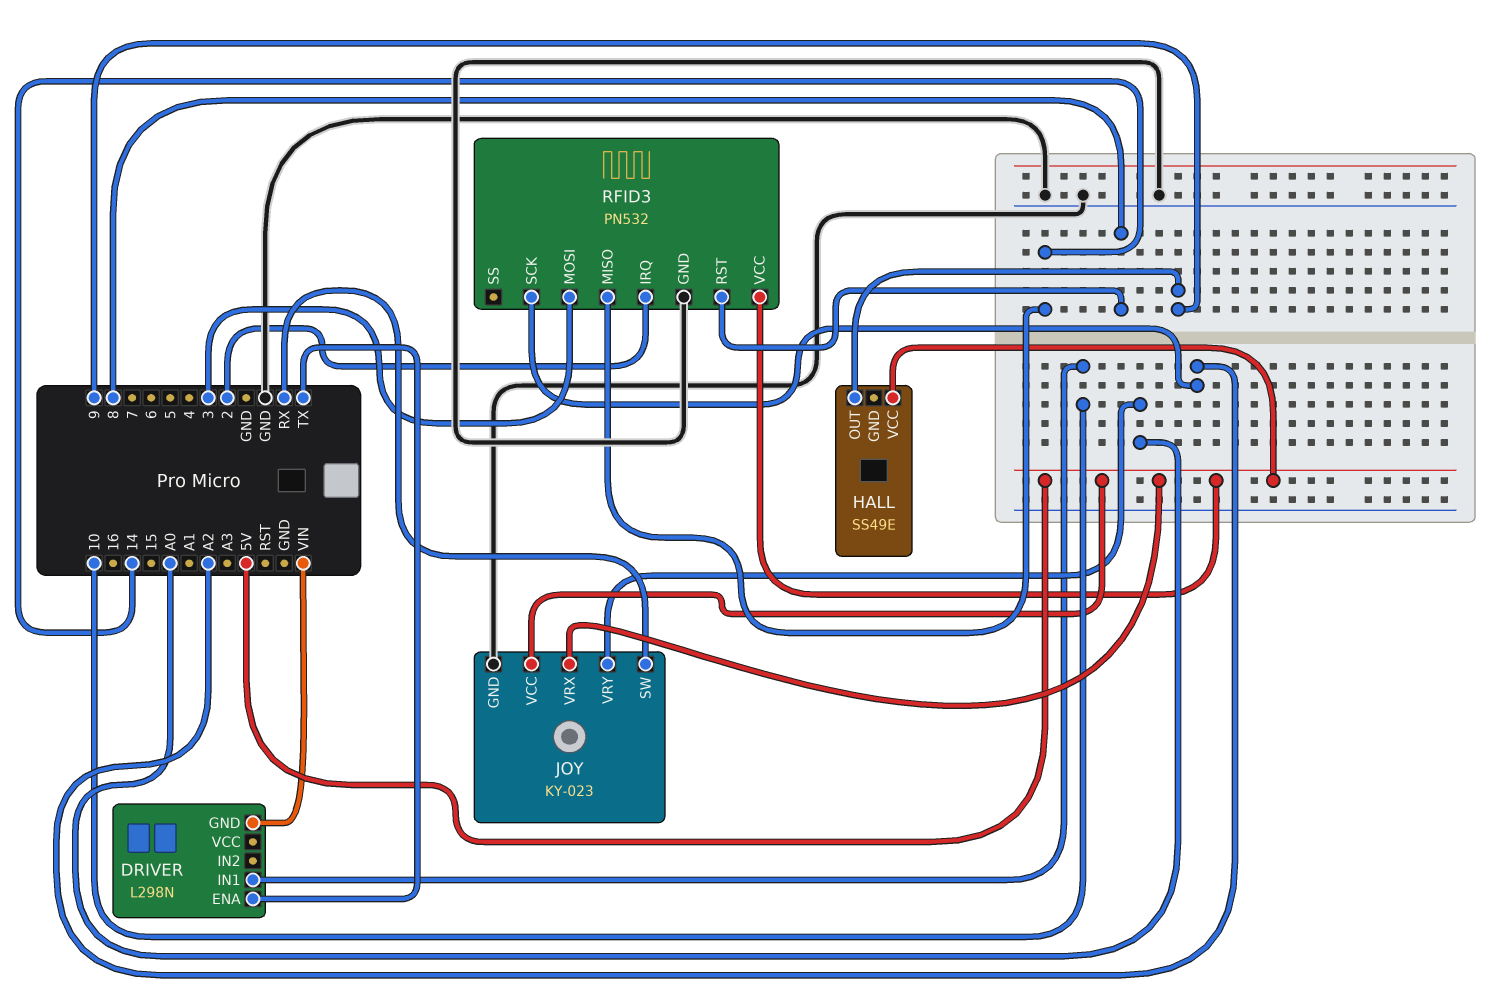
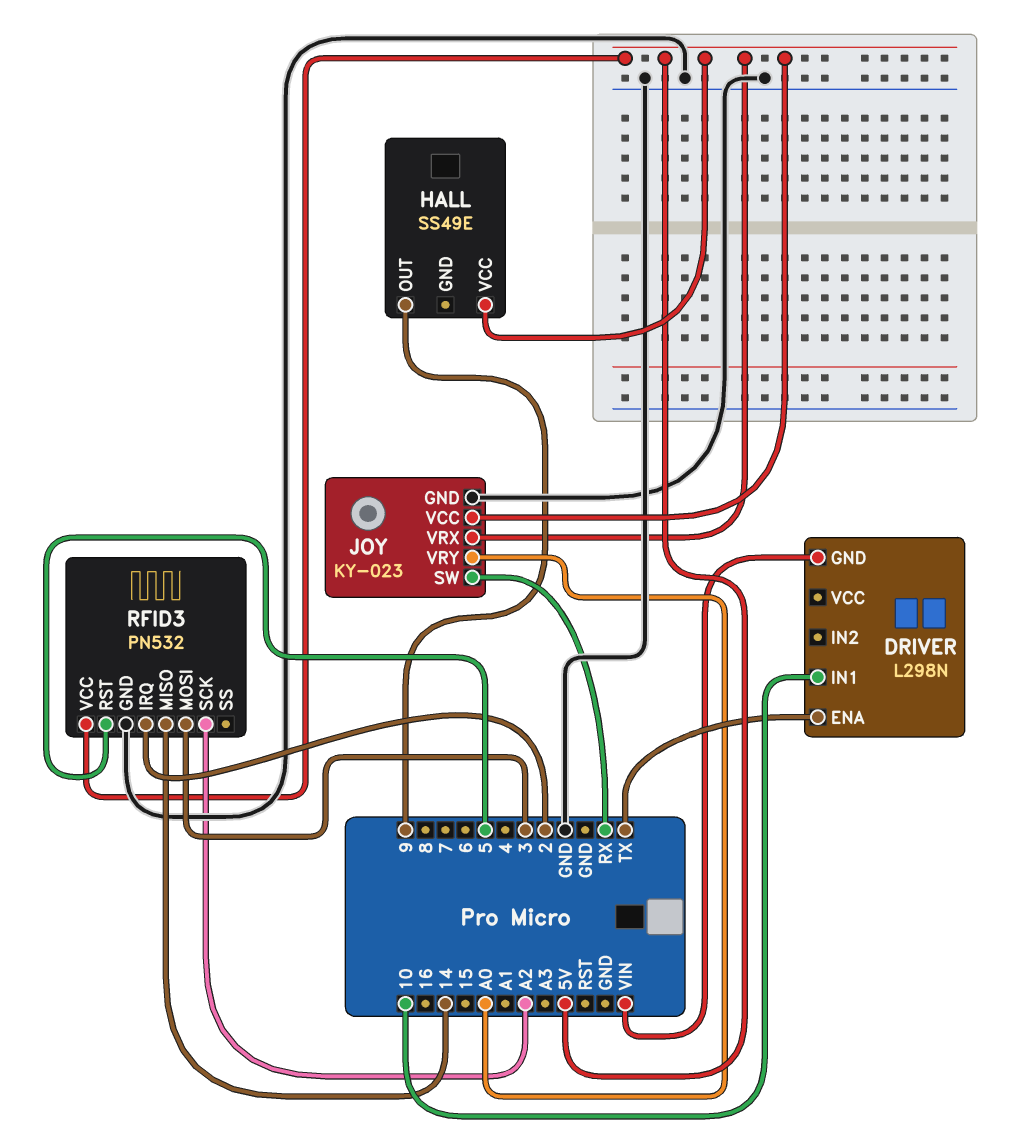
RFID3 pin RST: 8 -> 5

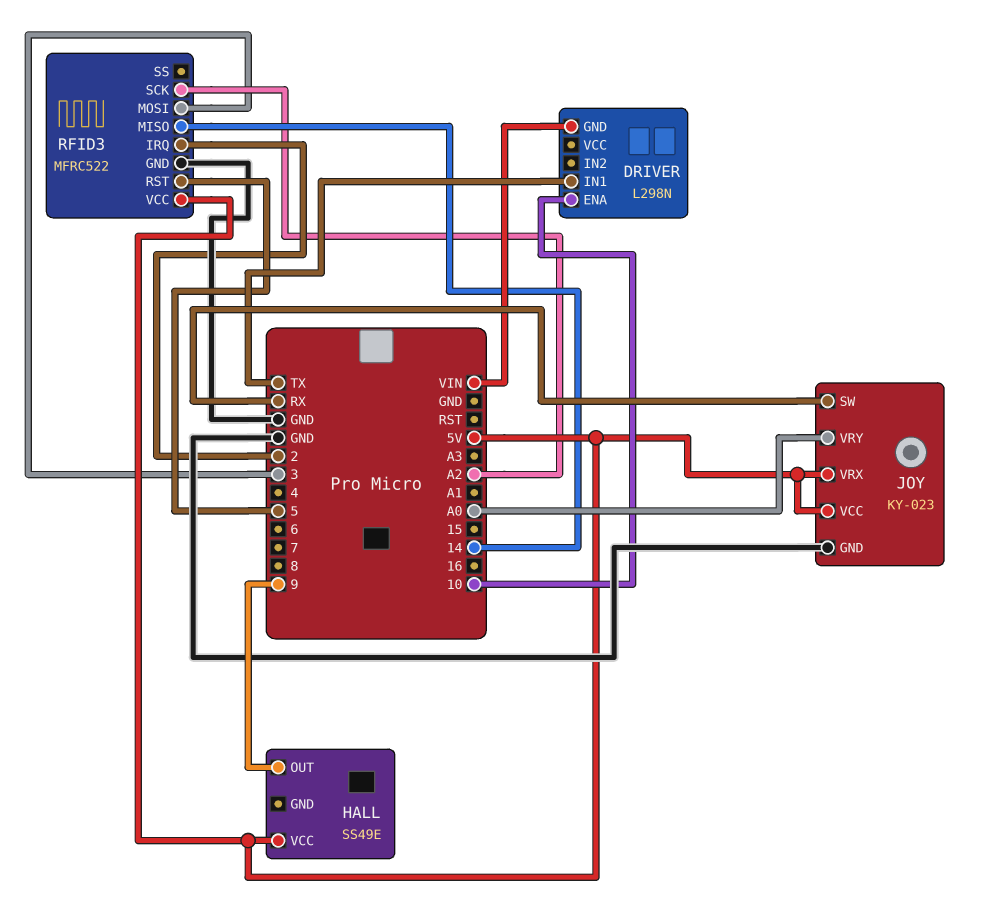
DRIVER pin ENA: TX -> 10
DRIVER pin IN1: 10 -> TX
RFID3: PN532 -> MFRC522

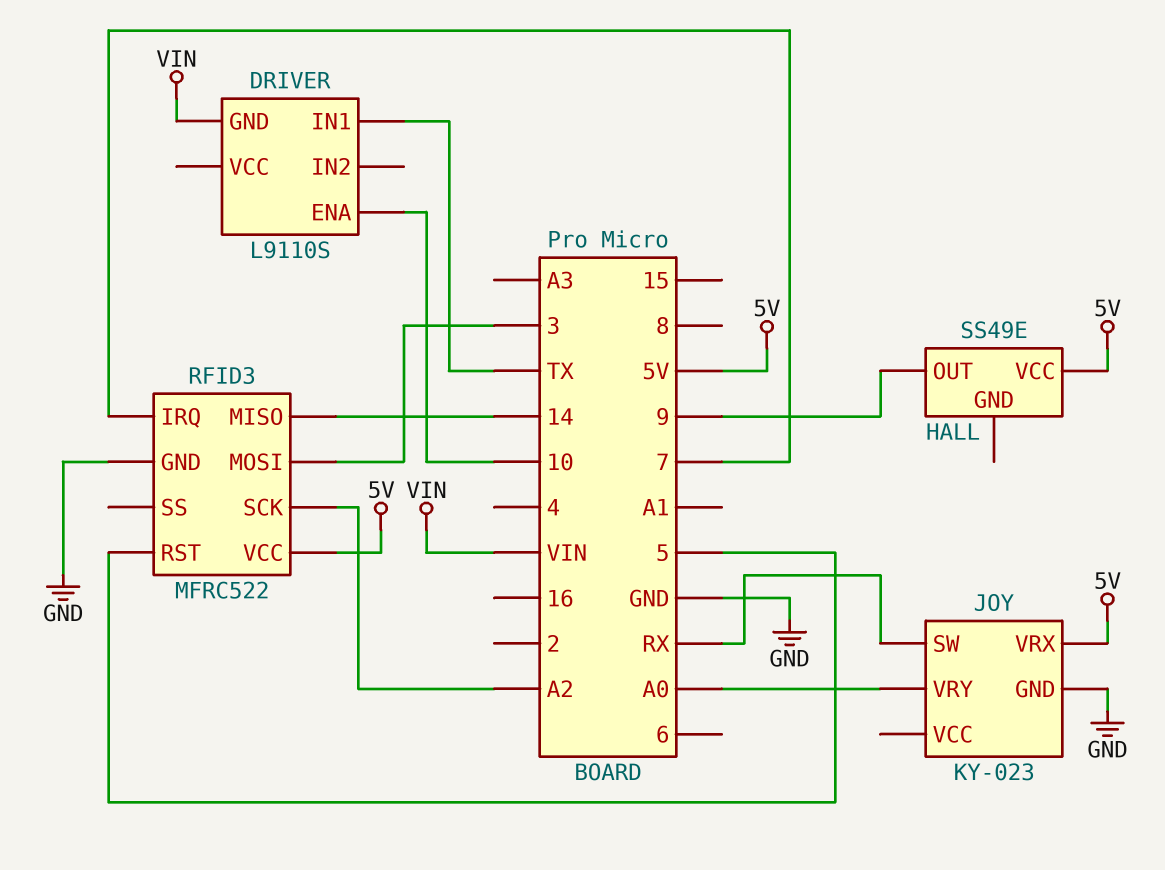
DRIVER: L298N -> L9110S
JOY pin VCC: 5V -> none
RFID3 pin IRQ: 2 -> 7

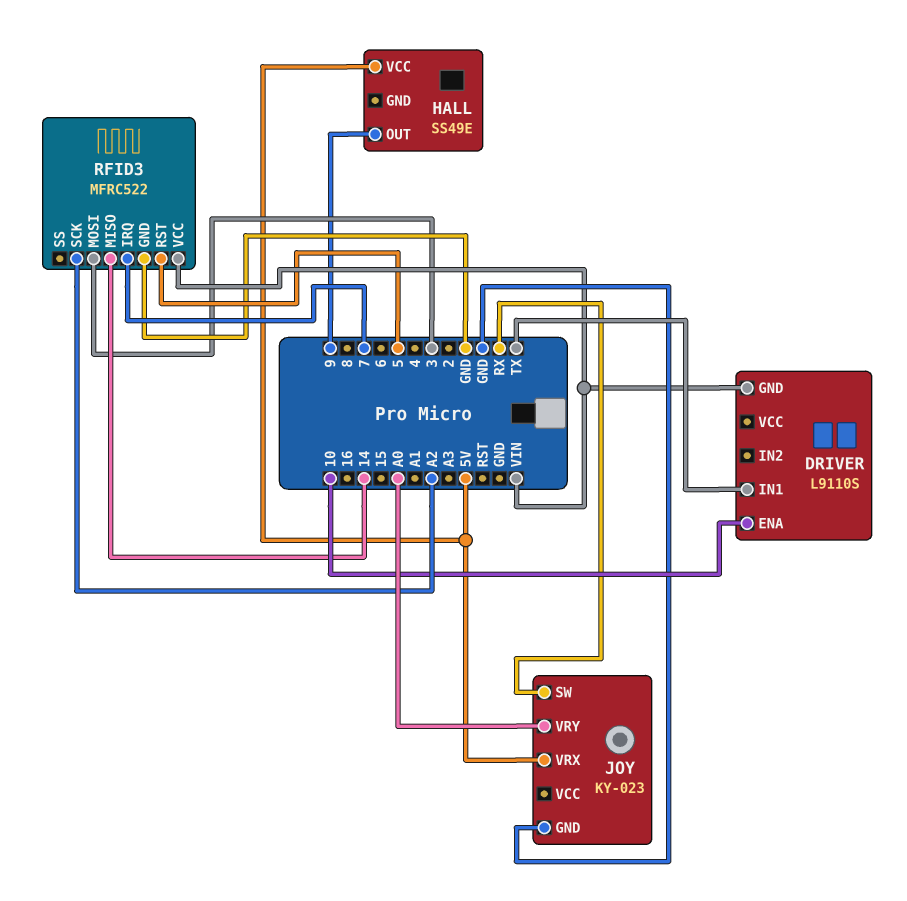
RFID3 pin VCC: 5V -> VIN

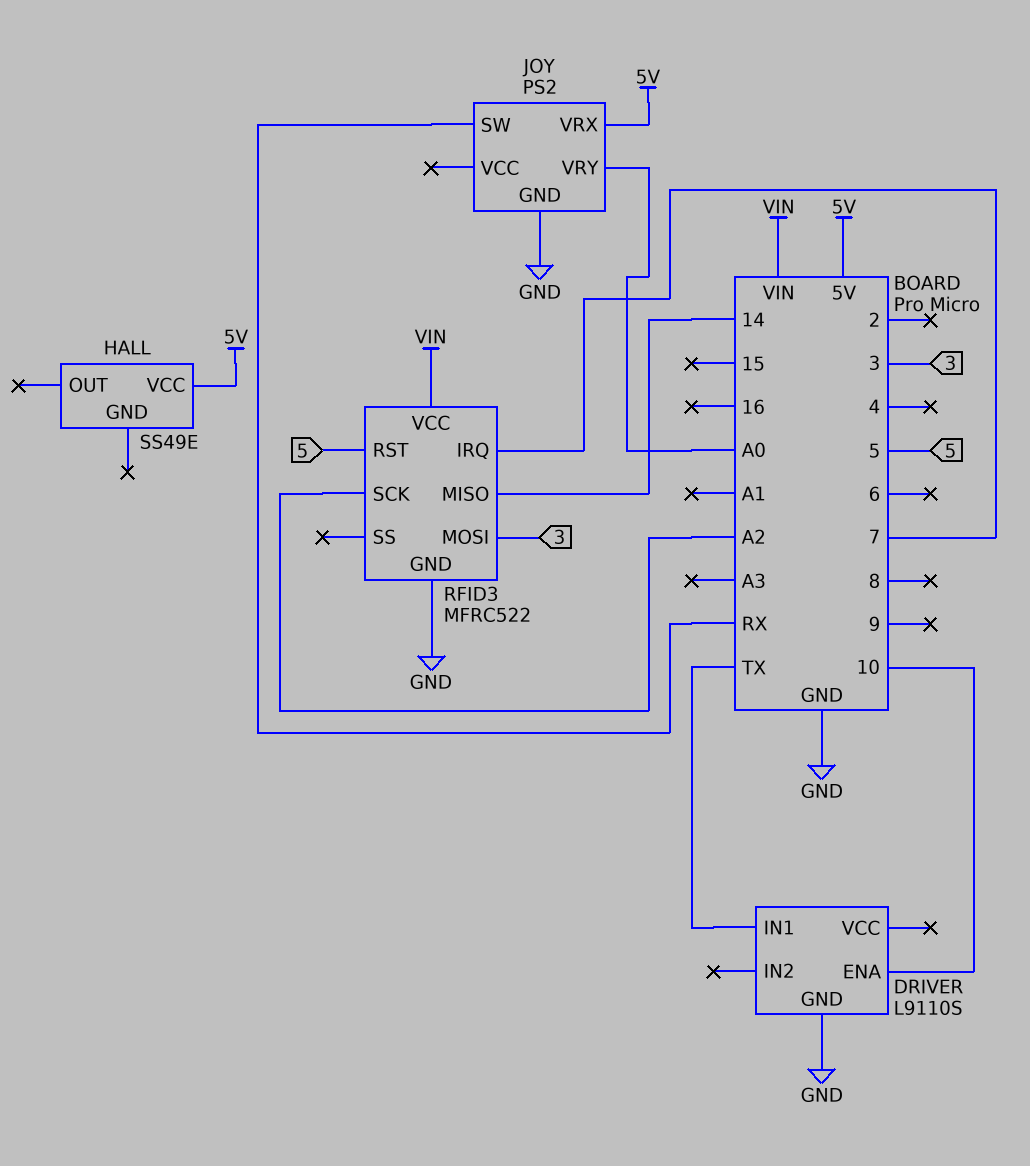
DRIVER pin GND: VIN -> GND
HALL pin OUT: 9 -> none
JOY: KY-023 -> PS2

